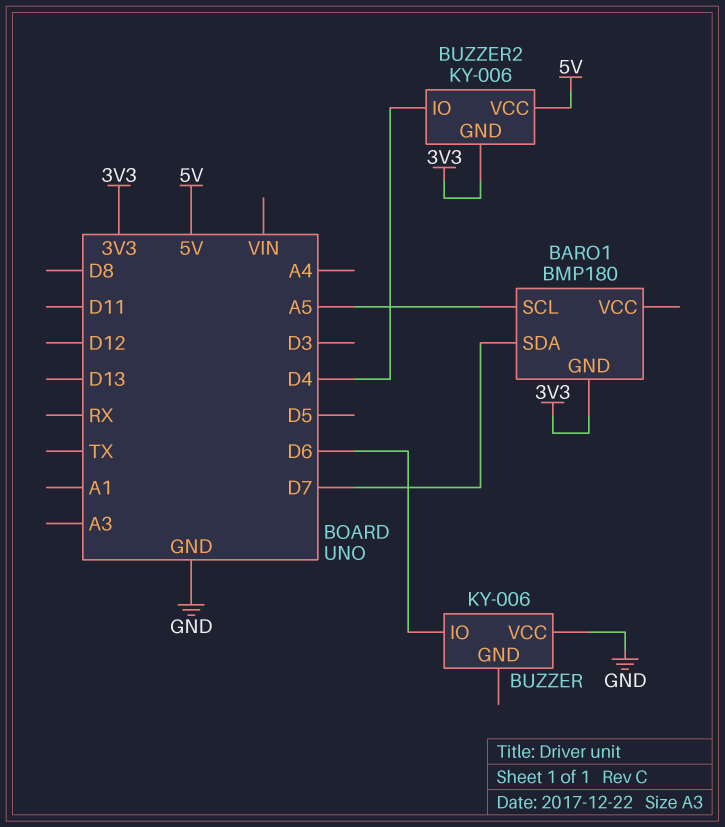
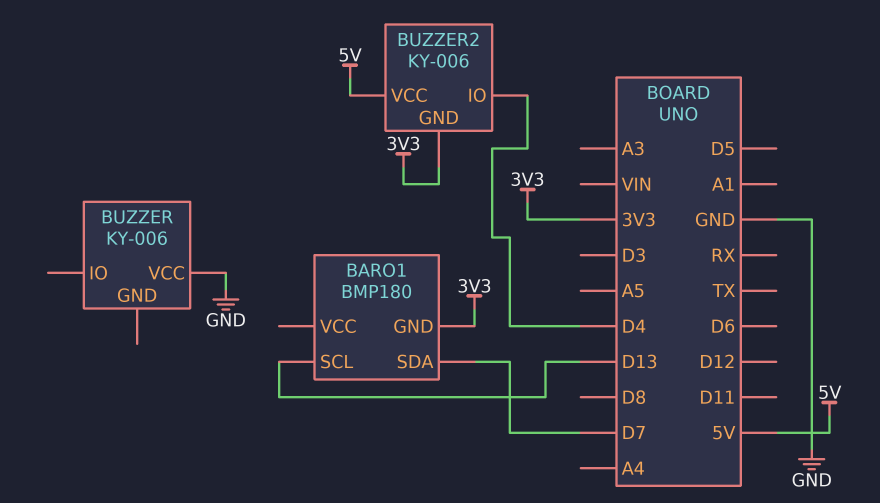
BARO1 pin SCL: A5 -> D13
BUZZER pin IO: D6 -> none

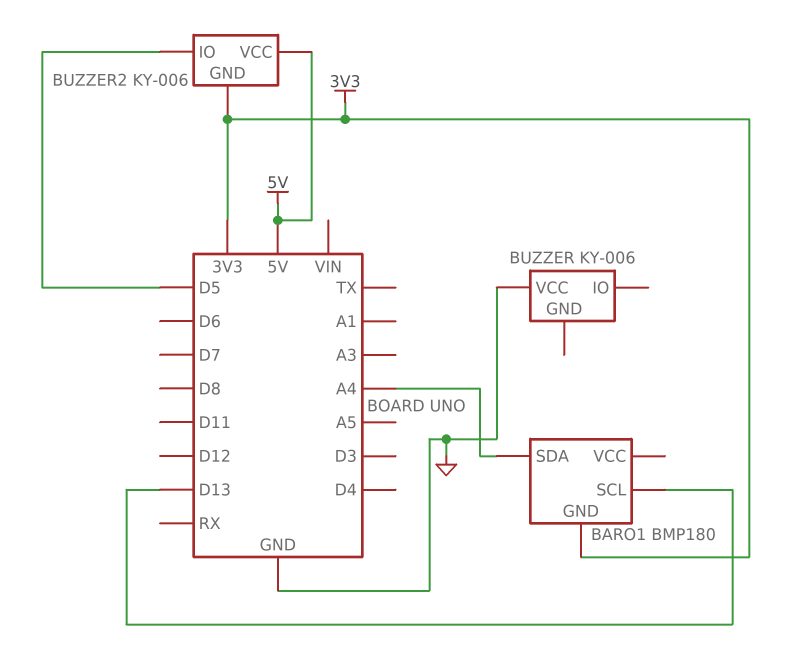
BARO1 pin SDA: D7 -> A4
BUZZER2 pin IO: D4 -> D5

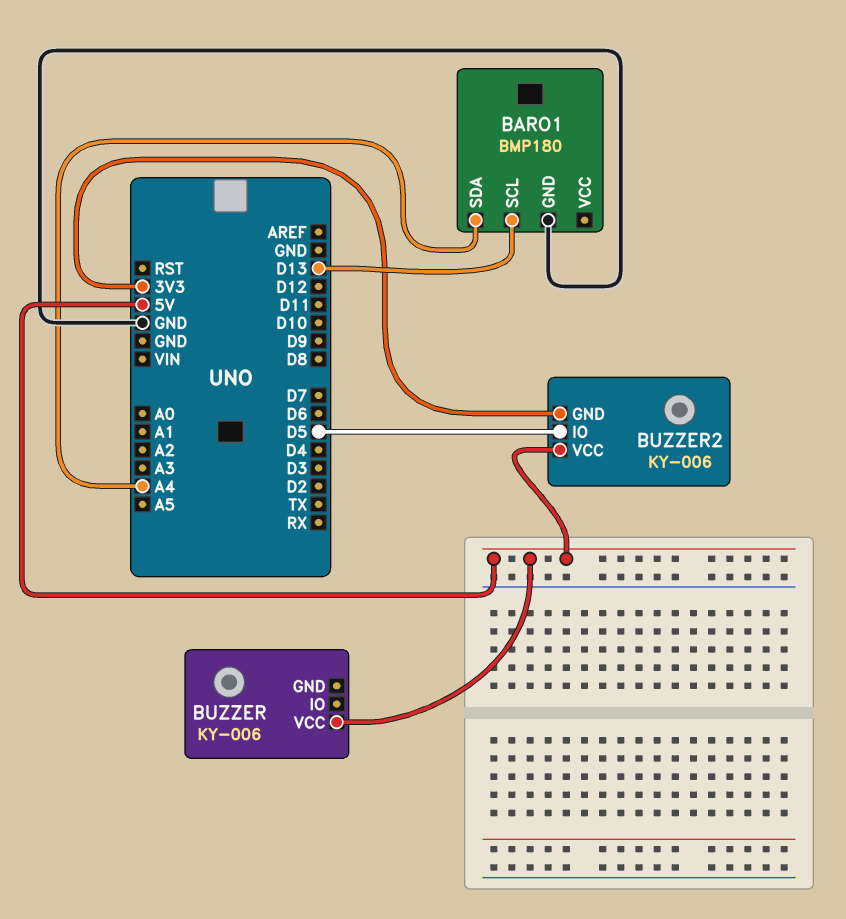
BARO1 pin GND: 3V3 -> GND
BUZZER pin VCC: GND -> 5V

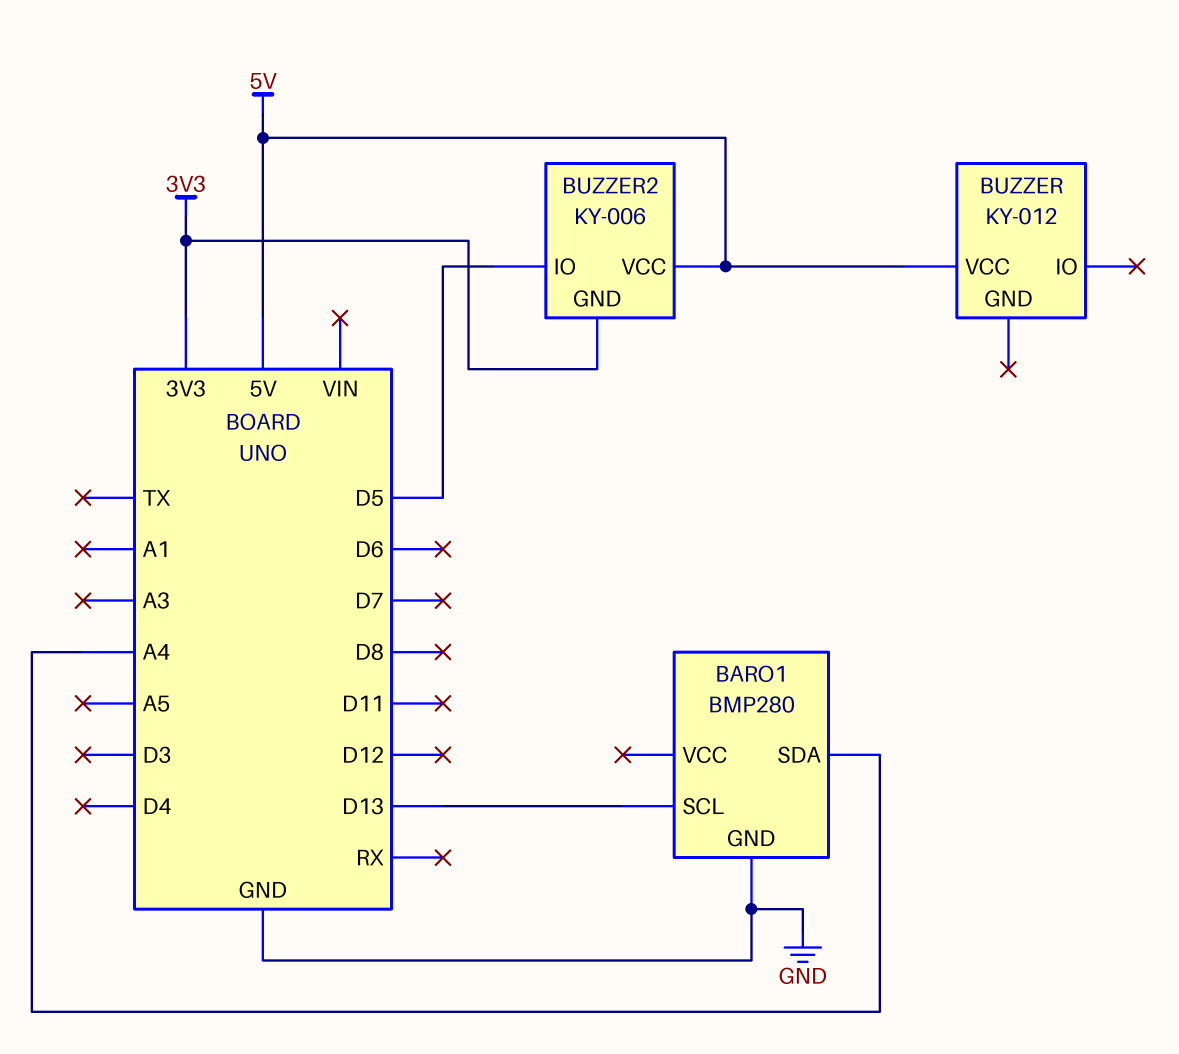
BARO1: BMP180 -> BMP280
BUZZER: KY-006 -> KY-012

